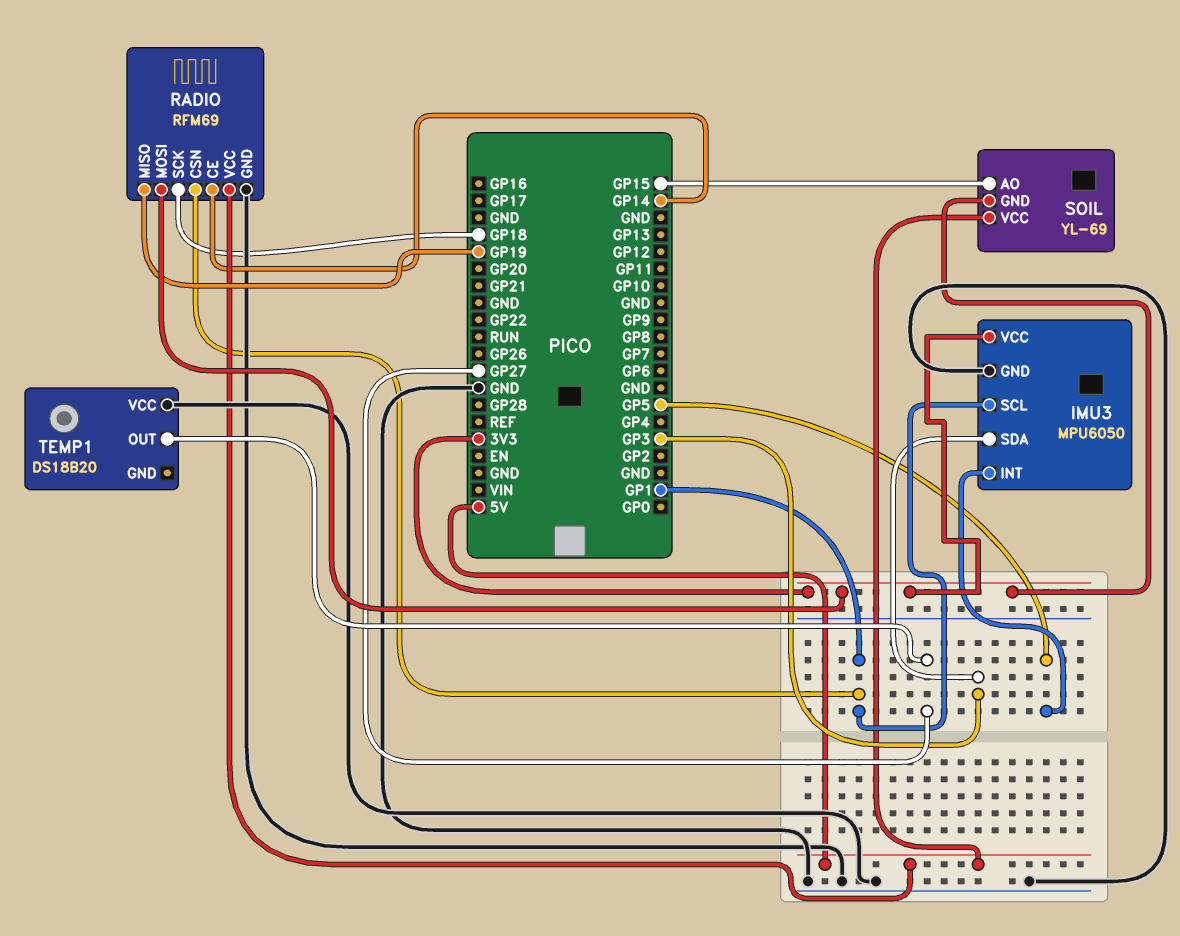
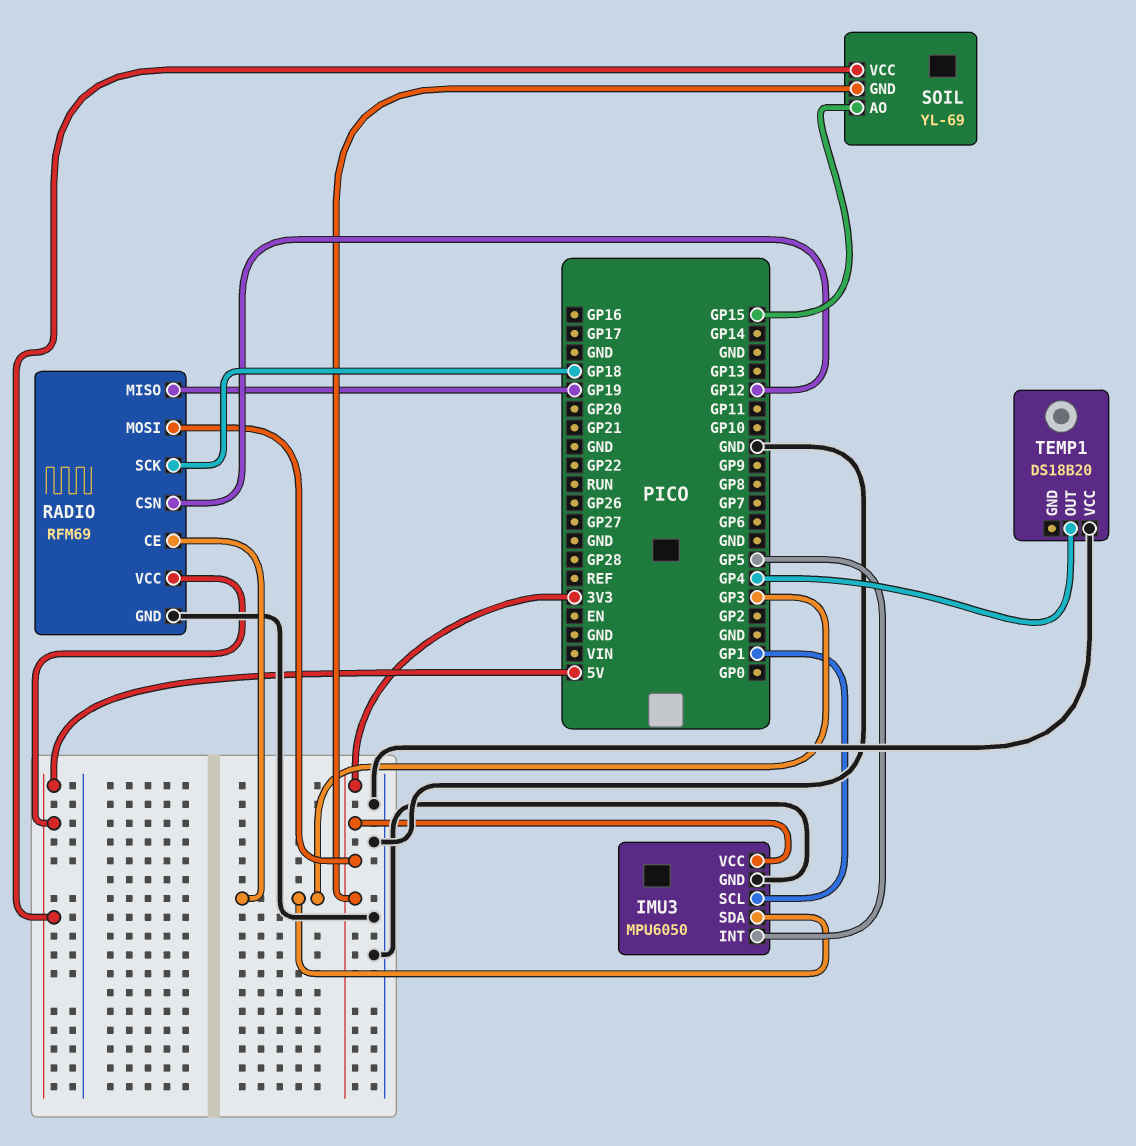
RADIO pin CE: GP14 -> GP3
RADIO pin CSN: GP1 -> GP12
TEMP1 pin OUT: GP27 -> GP4

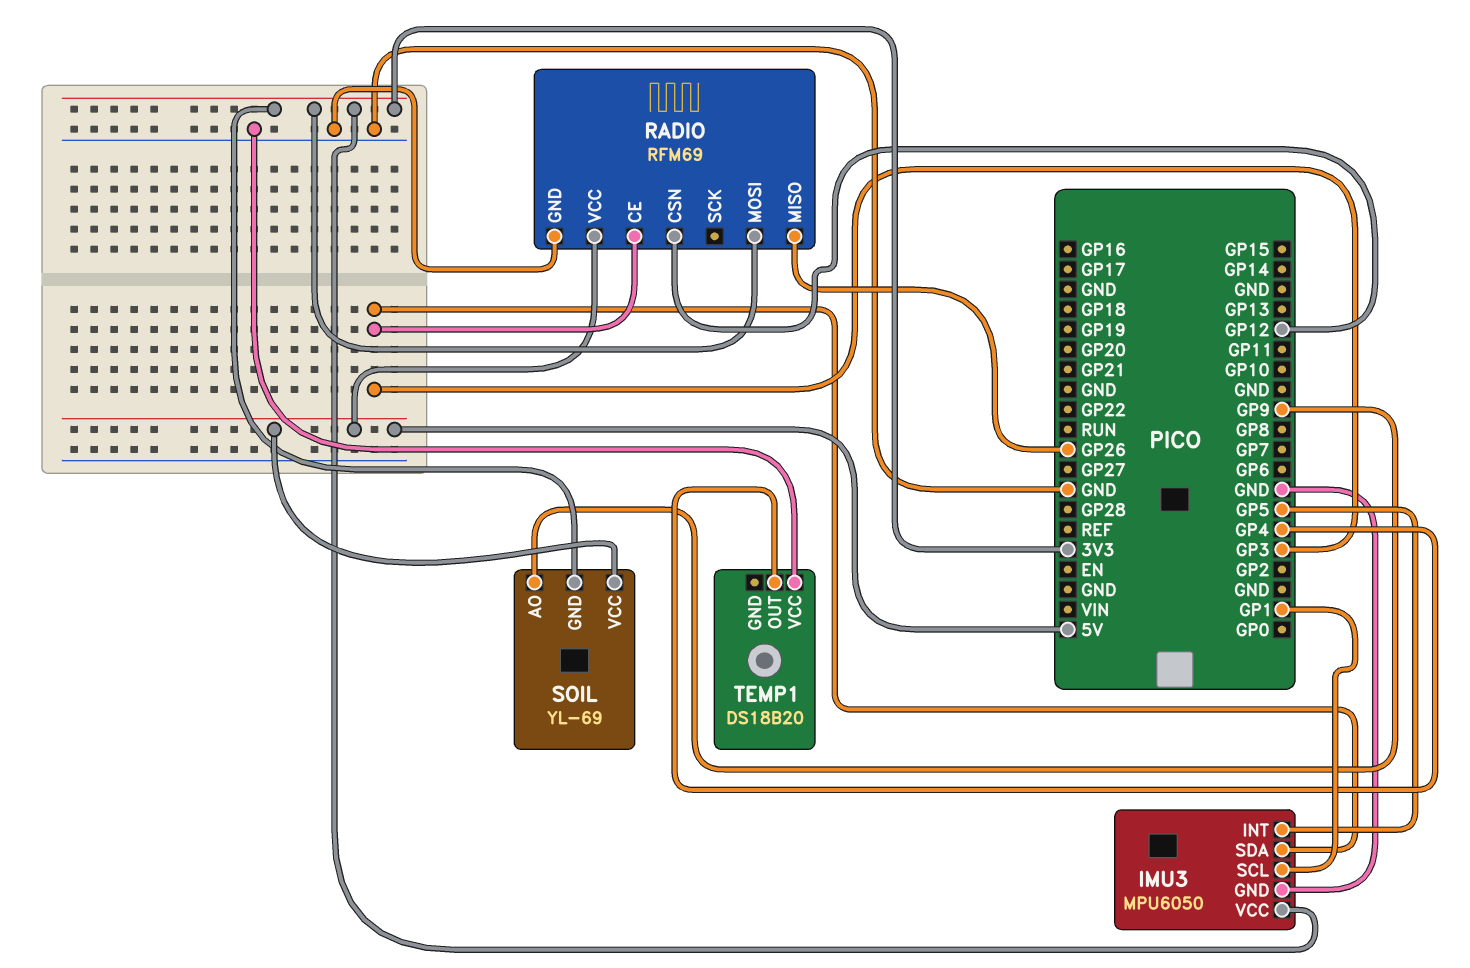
RADIO pin MISO: GP19 -> GP26
RADIO pin SCK: GP18 -> none
SOIL pin AO: GP15 -> GP9

